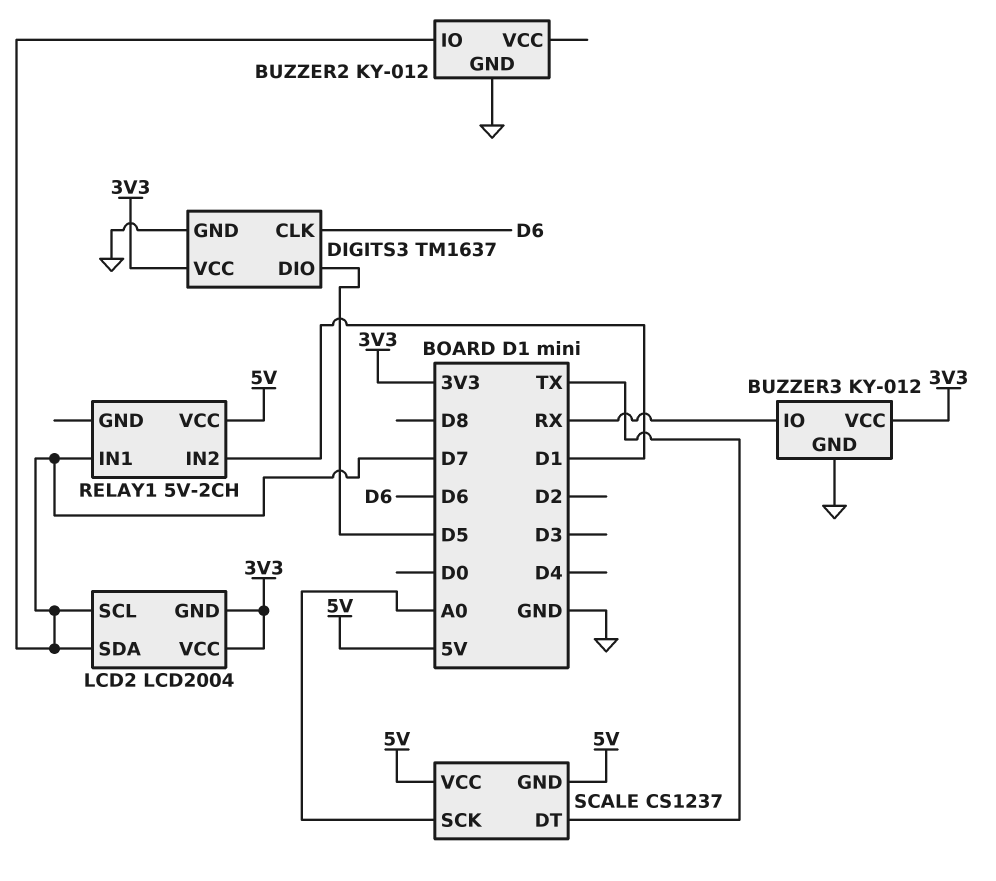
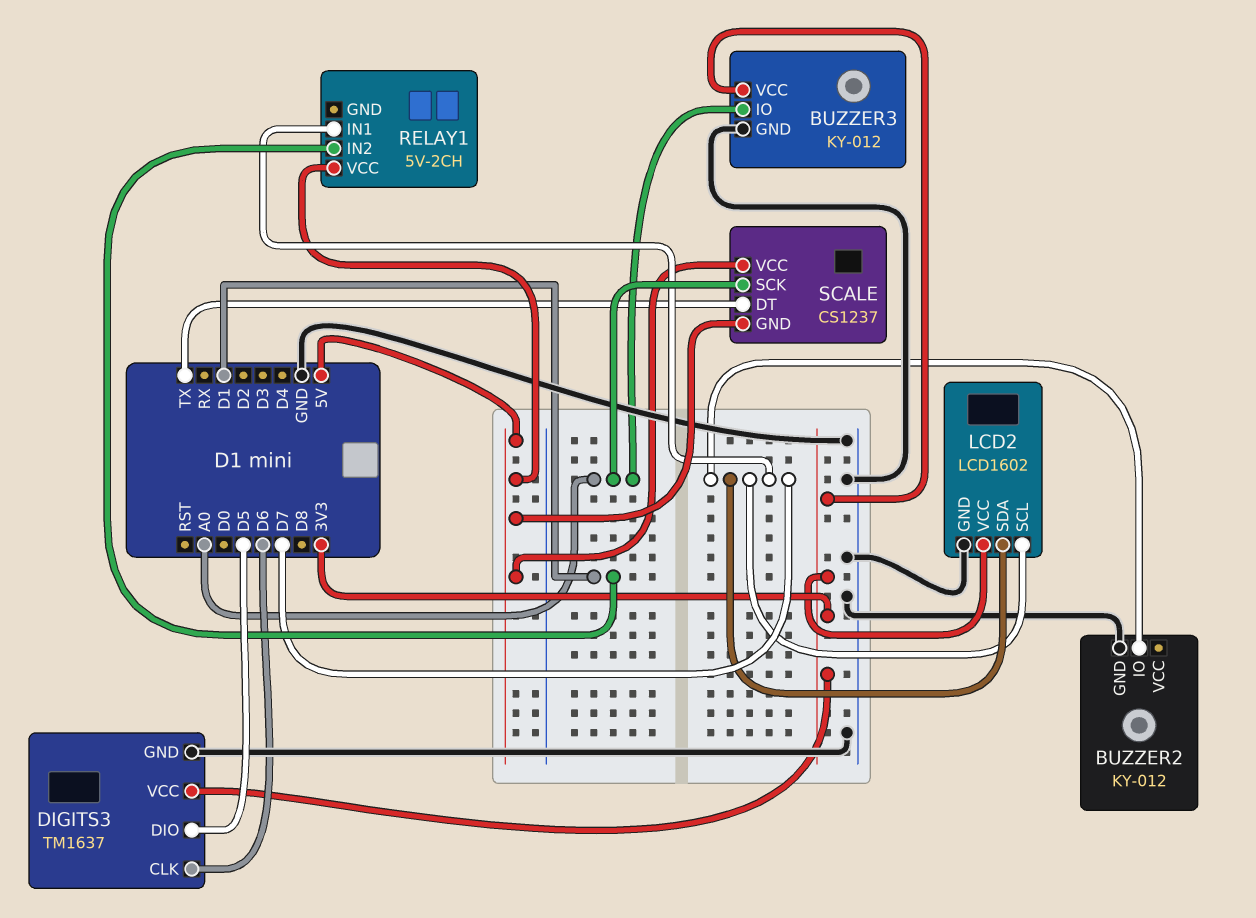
BUZZER3 pin IO: RX -> A0
LCD2: LCD2004 -> LCD1602
LCD2 pin GND: 3V3 -> GND

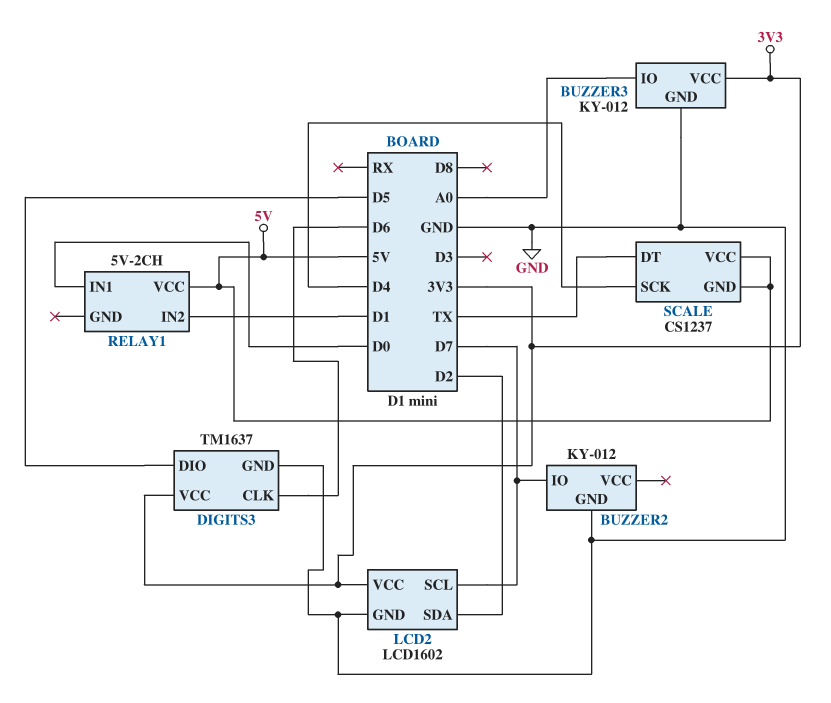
LCD2 pin SDA: D7 -> D2
RELAY1 pin IN1: D7 -> D0
SCALE pin SCK: A0 -> D4

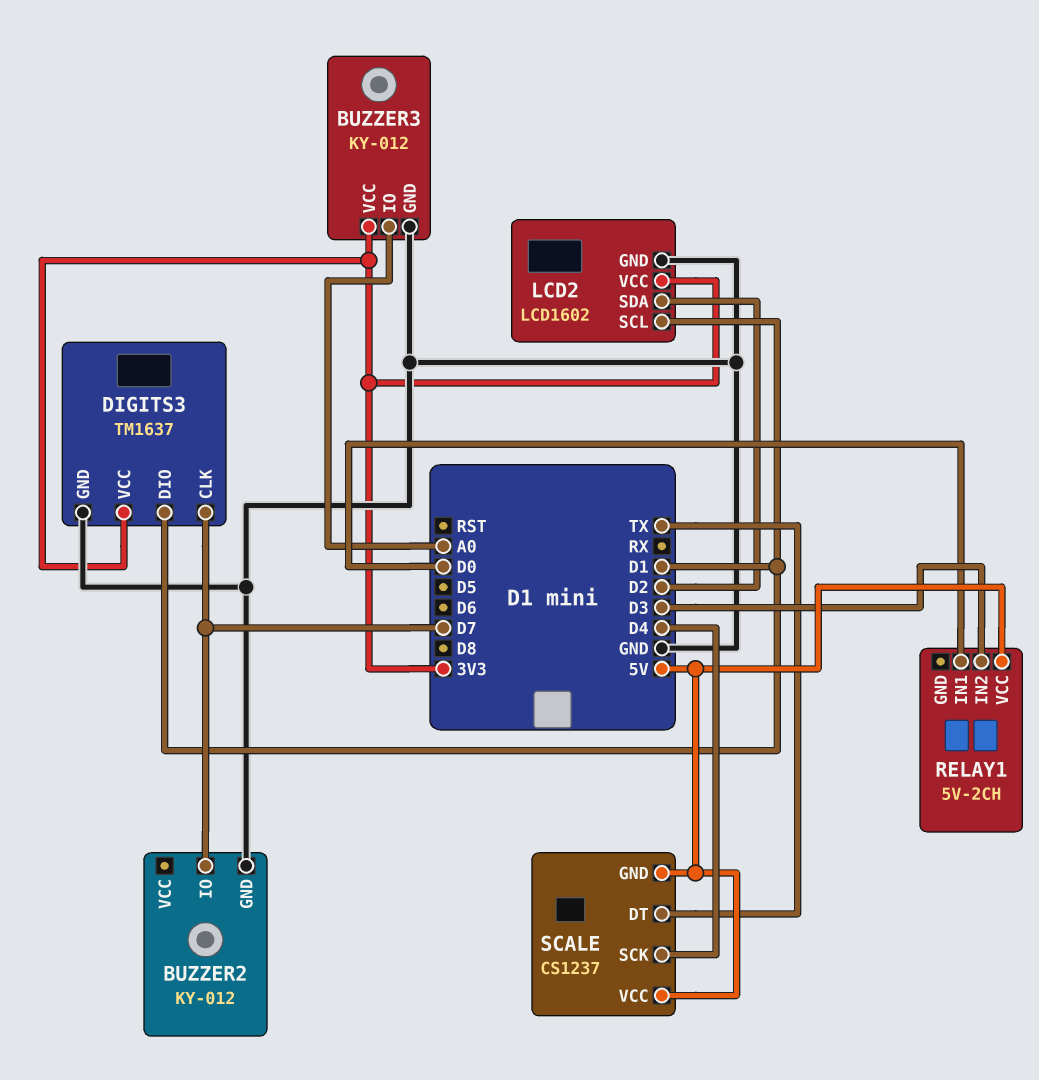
DIGITS3 pin CLK: D6 -> D7
DIGITS3 pin DIO: D5 -> D1
LCD2 pin SCL: D7 -> D1
RELAY1 pin IN2: D1 -> D3

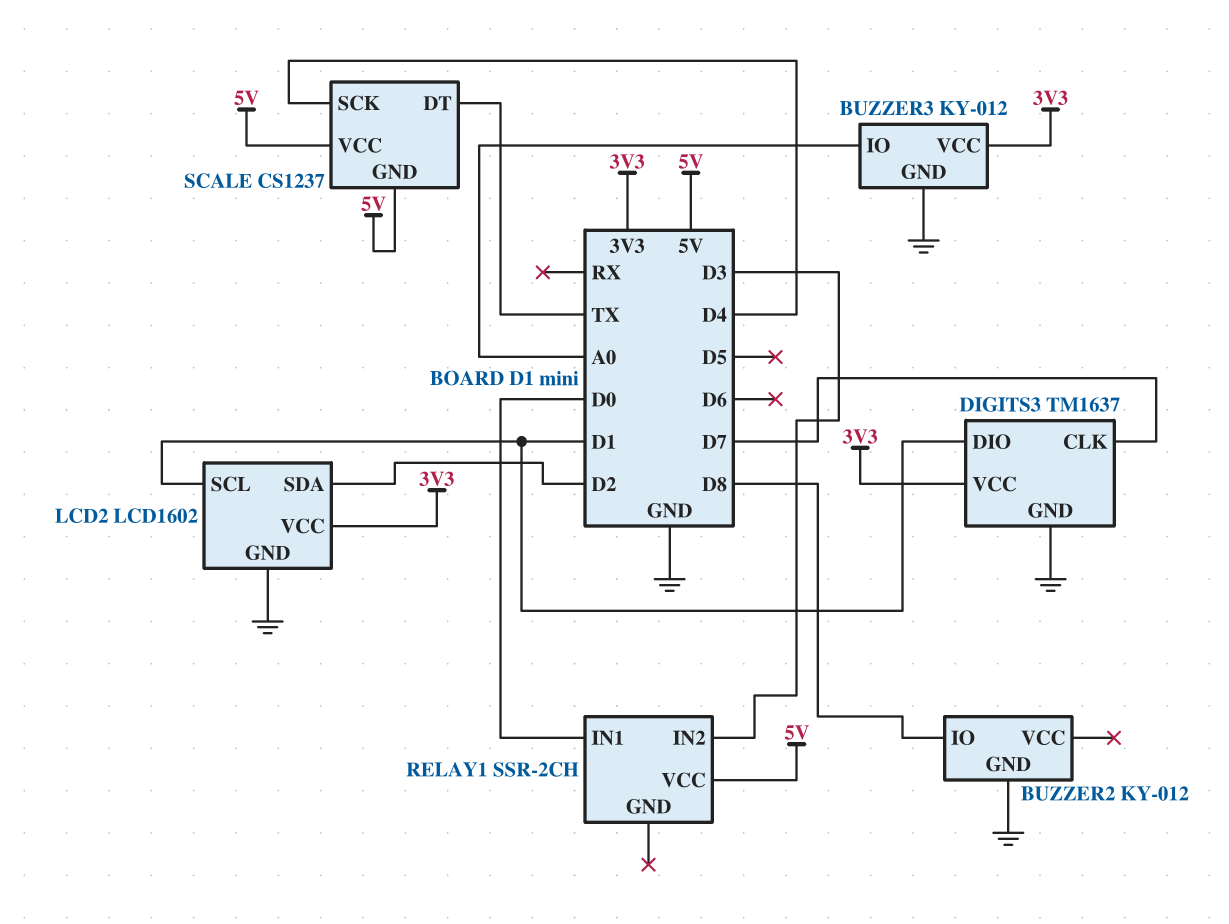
BUZZER2 pin IO: D7 -> D8
RELAY1: 5V-2CH -> SSR-2CH

